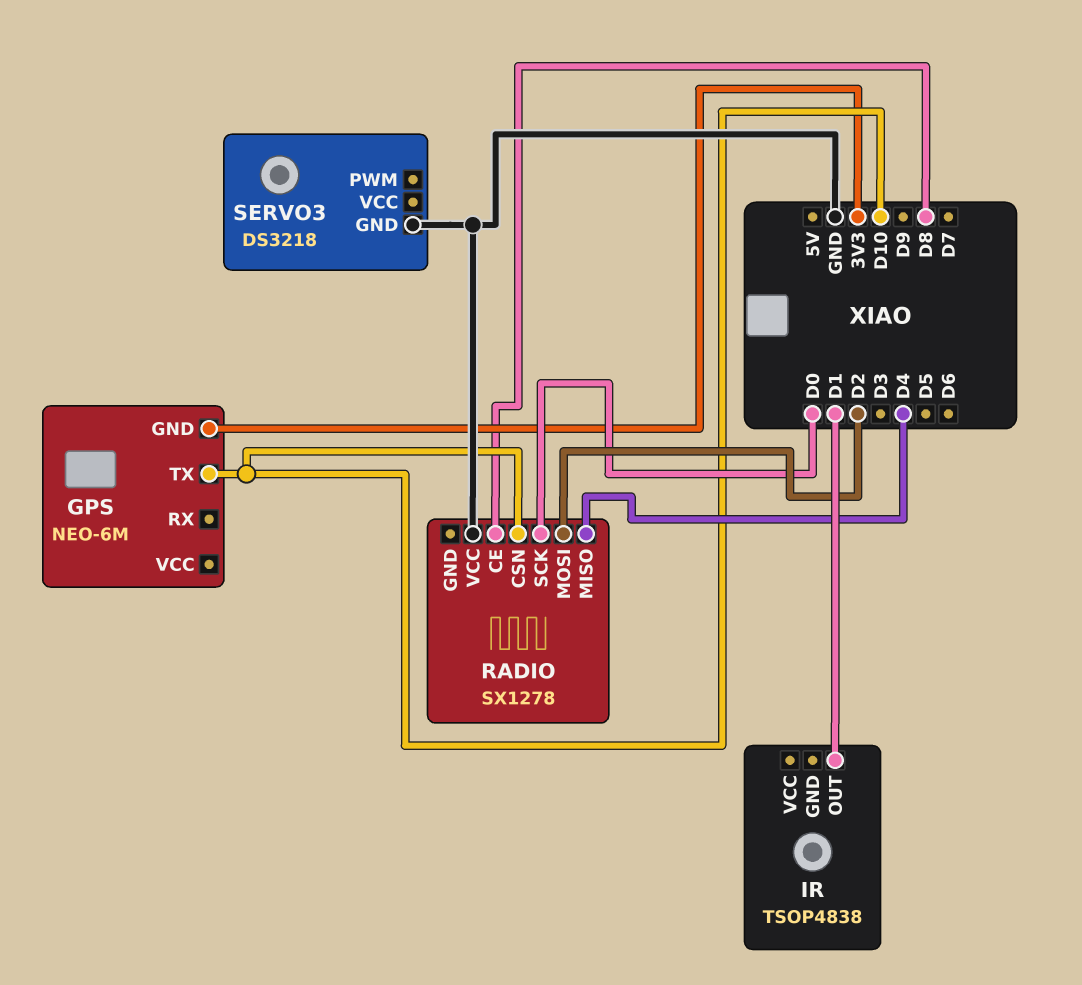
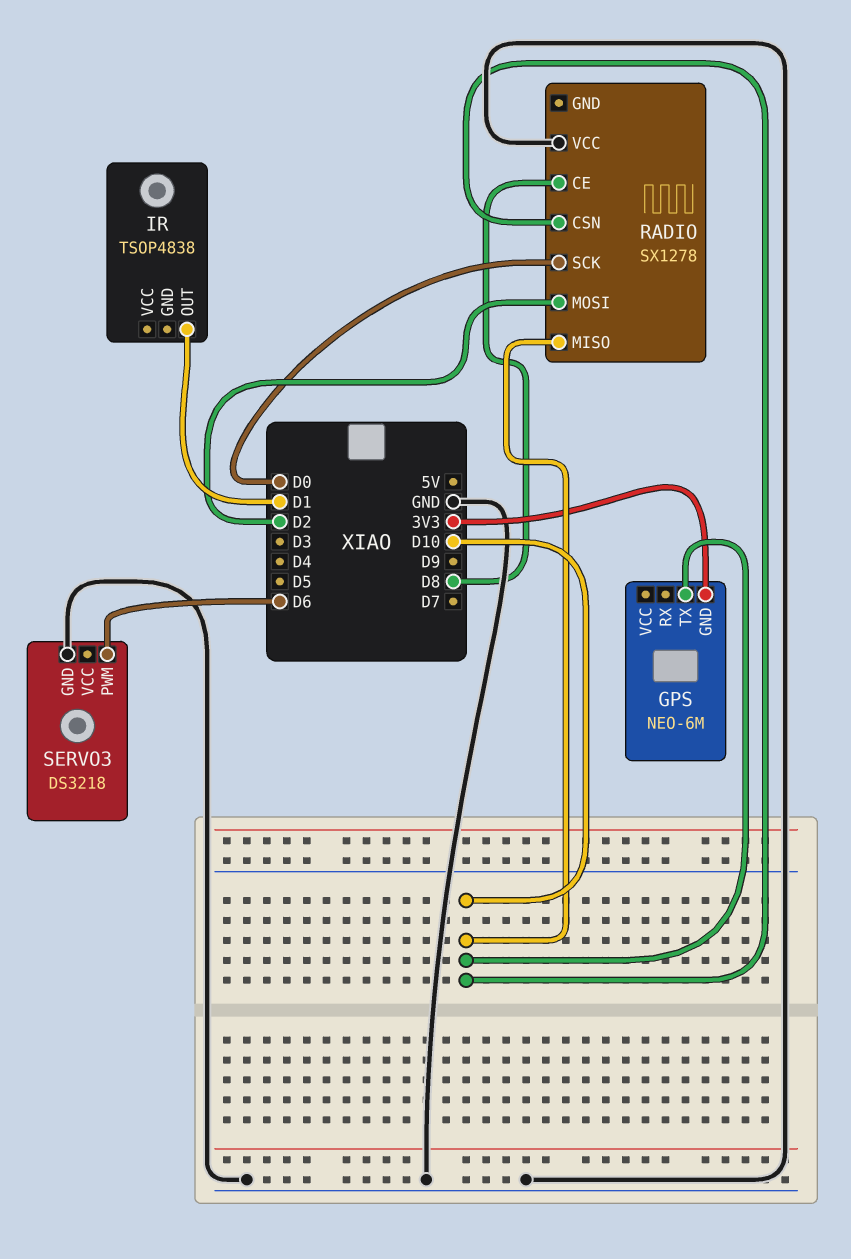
RADIO pin MISO: D4 -> D10
SERVO3 pin PWM: none -> D6

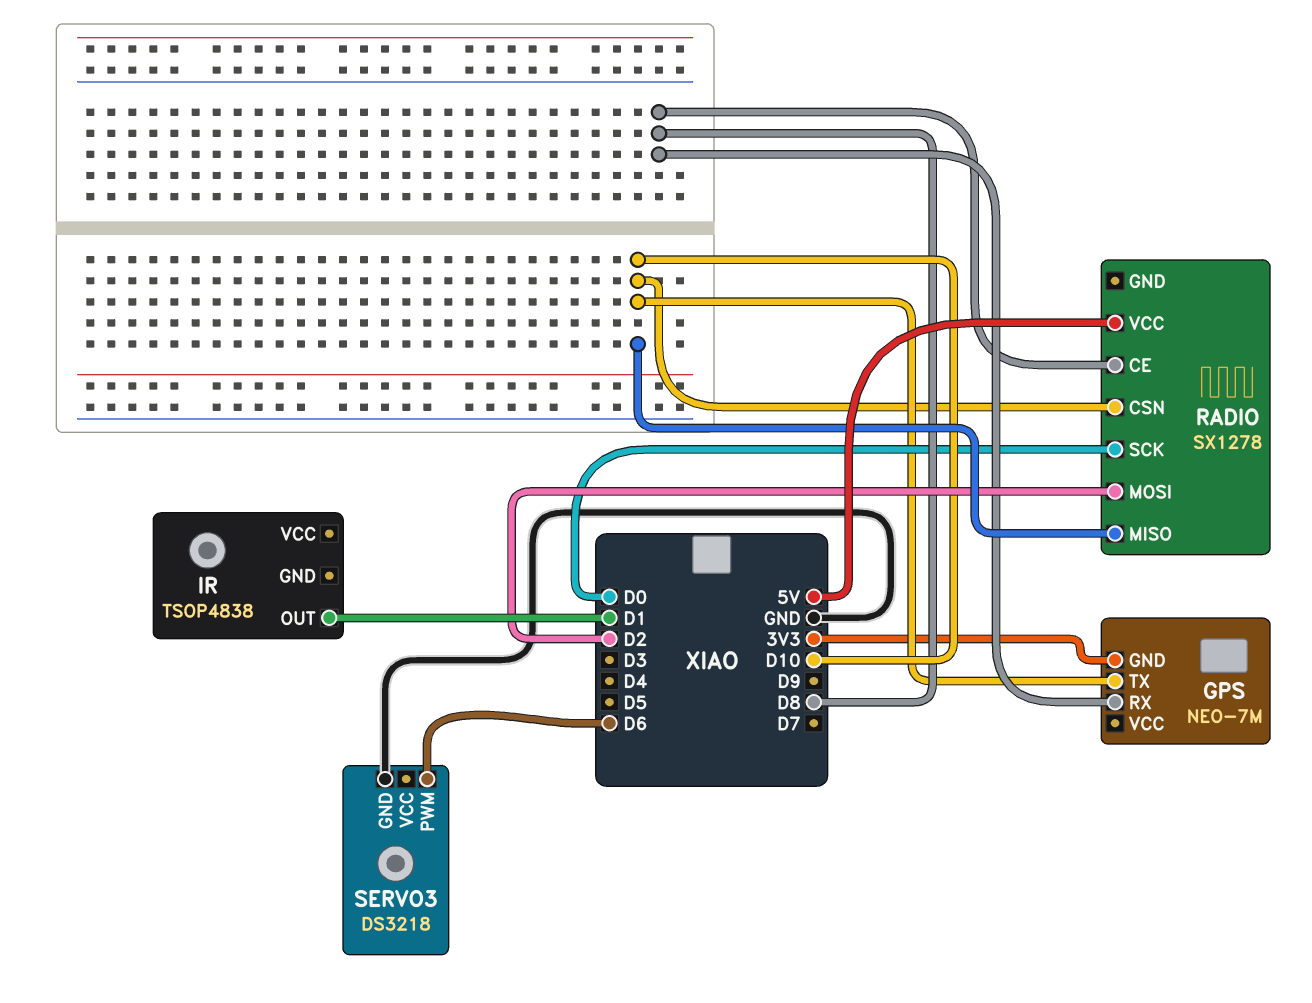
GPS: NEO-6M -> NEO-7M
GPS pin RX: none -> D8
RADIO pin VCC: GND -> 5V

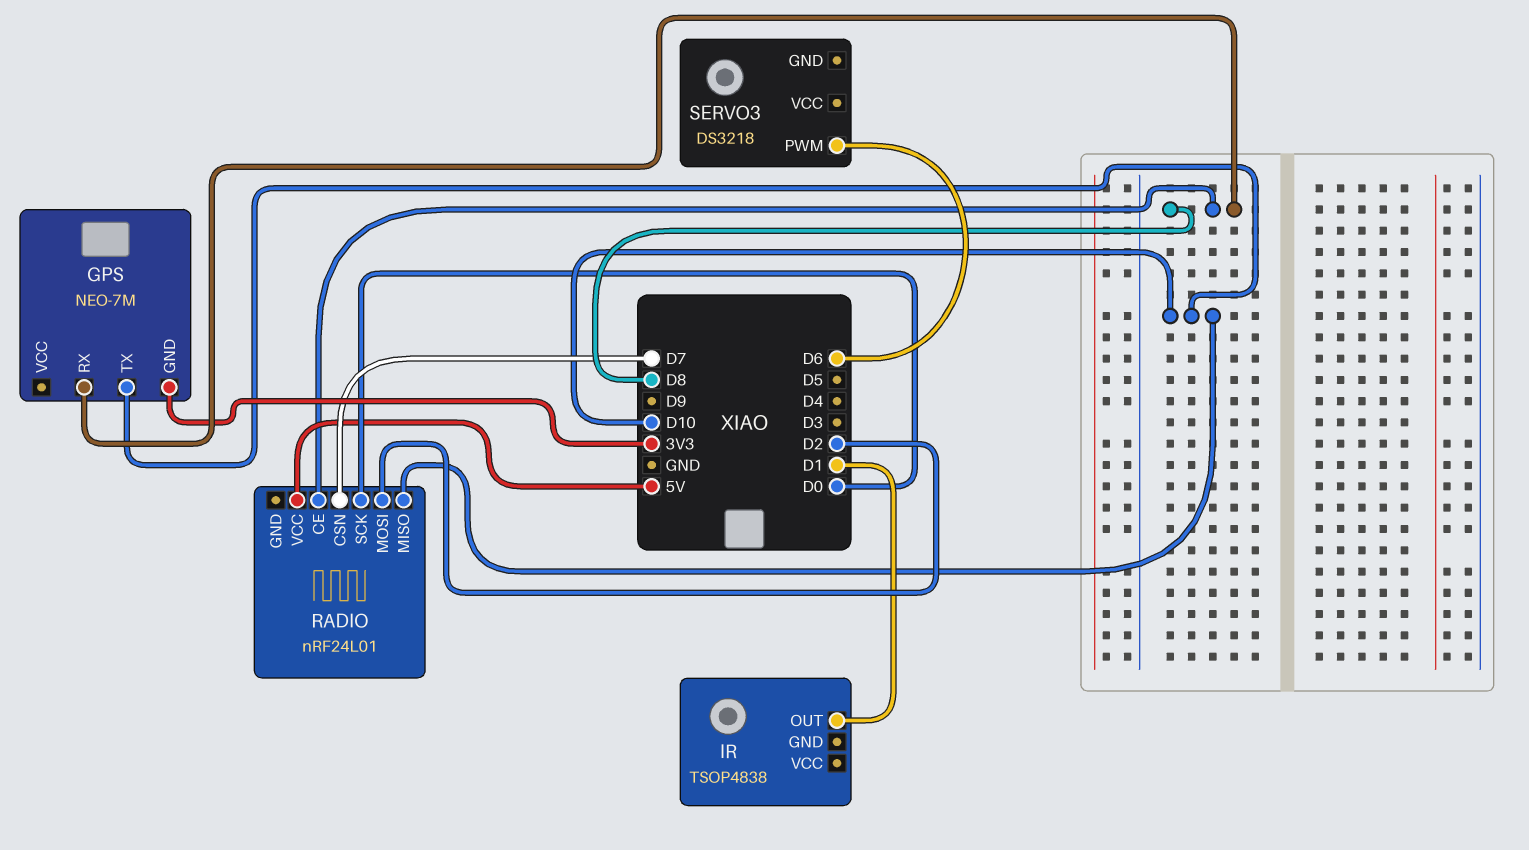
RADIO: SX1278 -> nRF24L01
RADIO pin CSN: D10 -> D7
SERVO3 pin GND: GND -> none

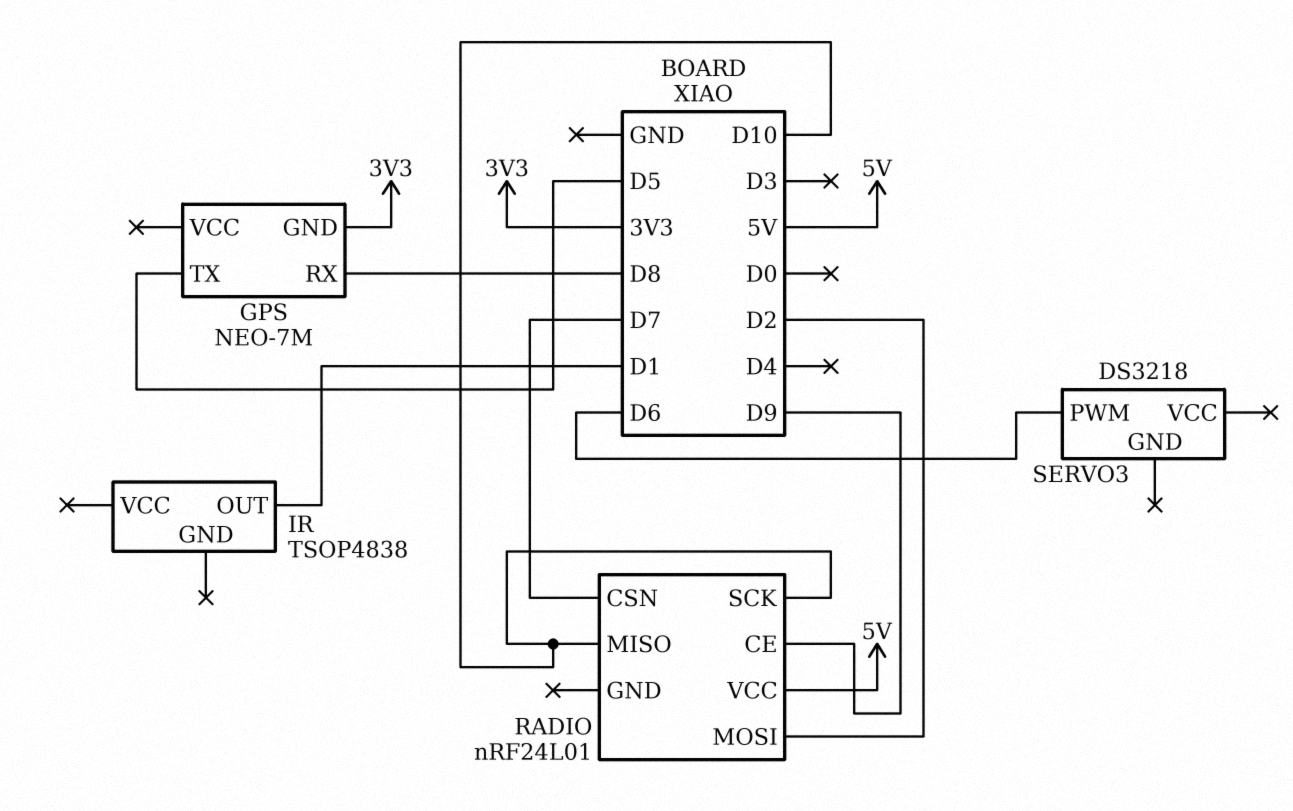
GPS pin TX: D10 -> D5
RADIO pin CE: D8 -> D9
RADIO pin SCK: D0 -> D10

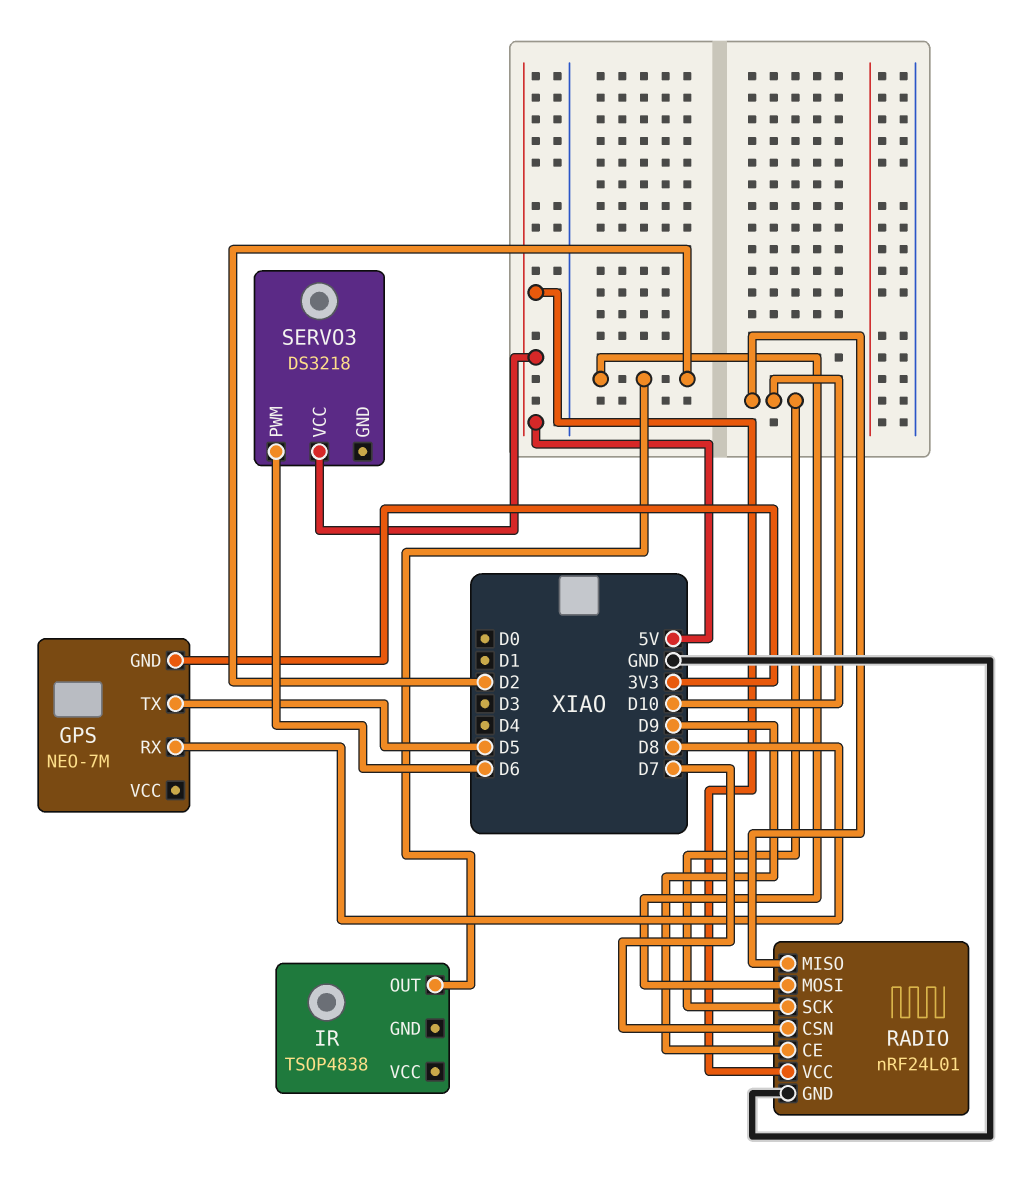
IR pin OUT: D1 -> D2
RADIO pin GND: none -> GND
SERVO3 pin VCC: none -> 5V

